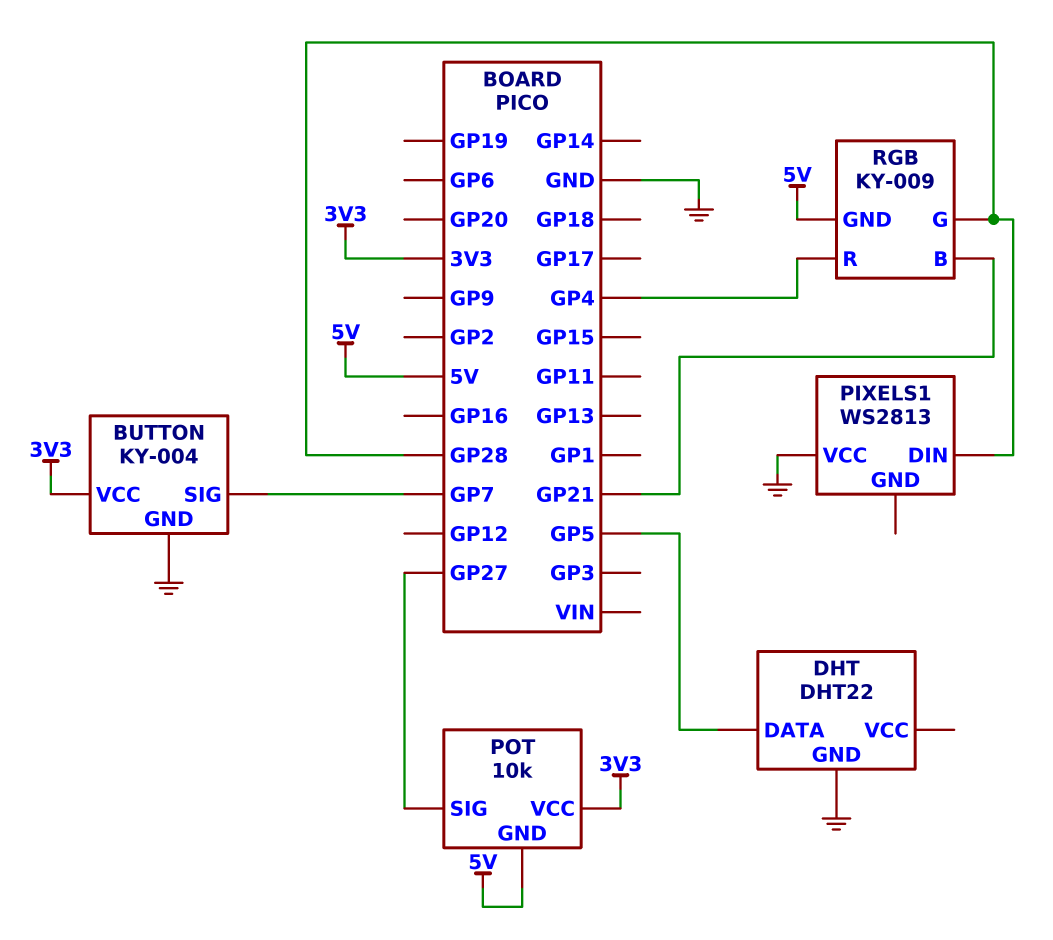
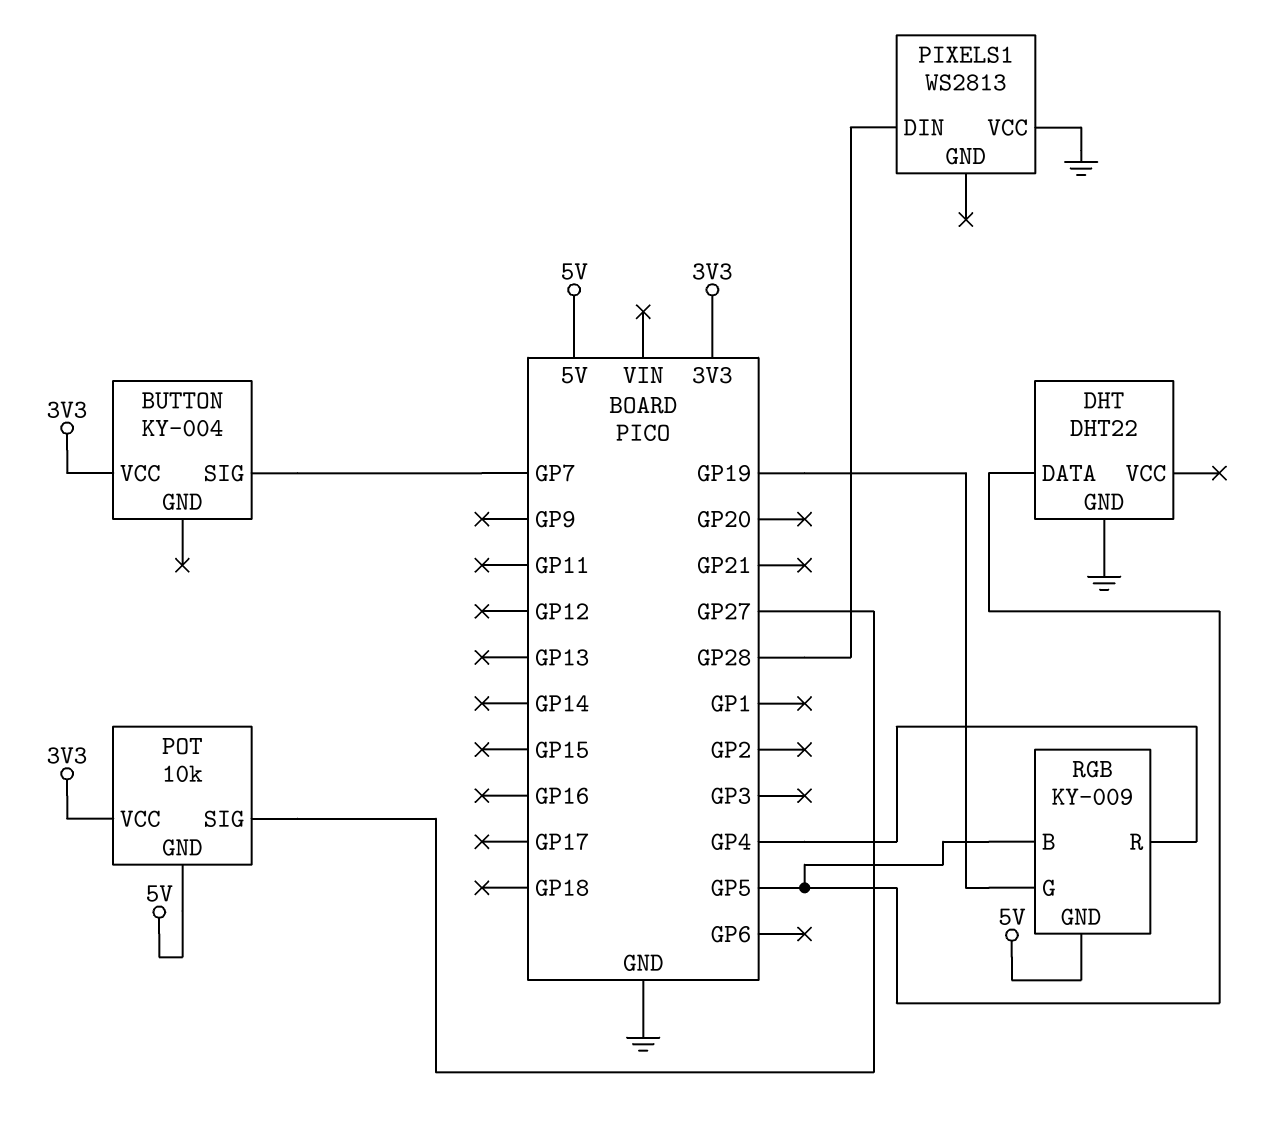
BUTTON pin GND: GND -> none
RGB pin B: GP21 -> GP5
RGB pin G: GP28 -> GP19

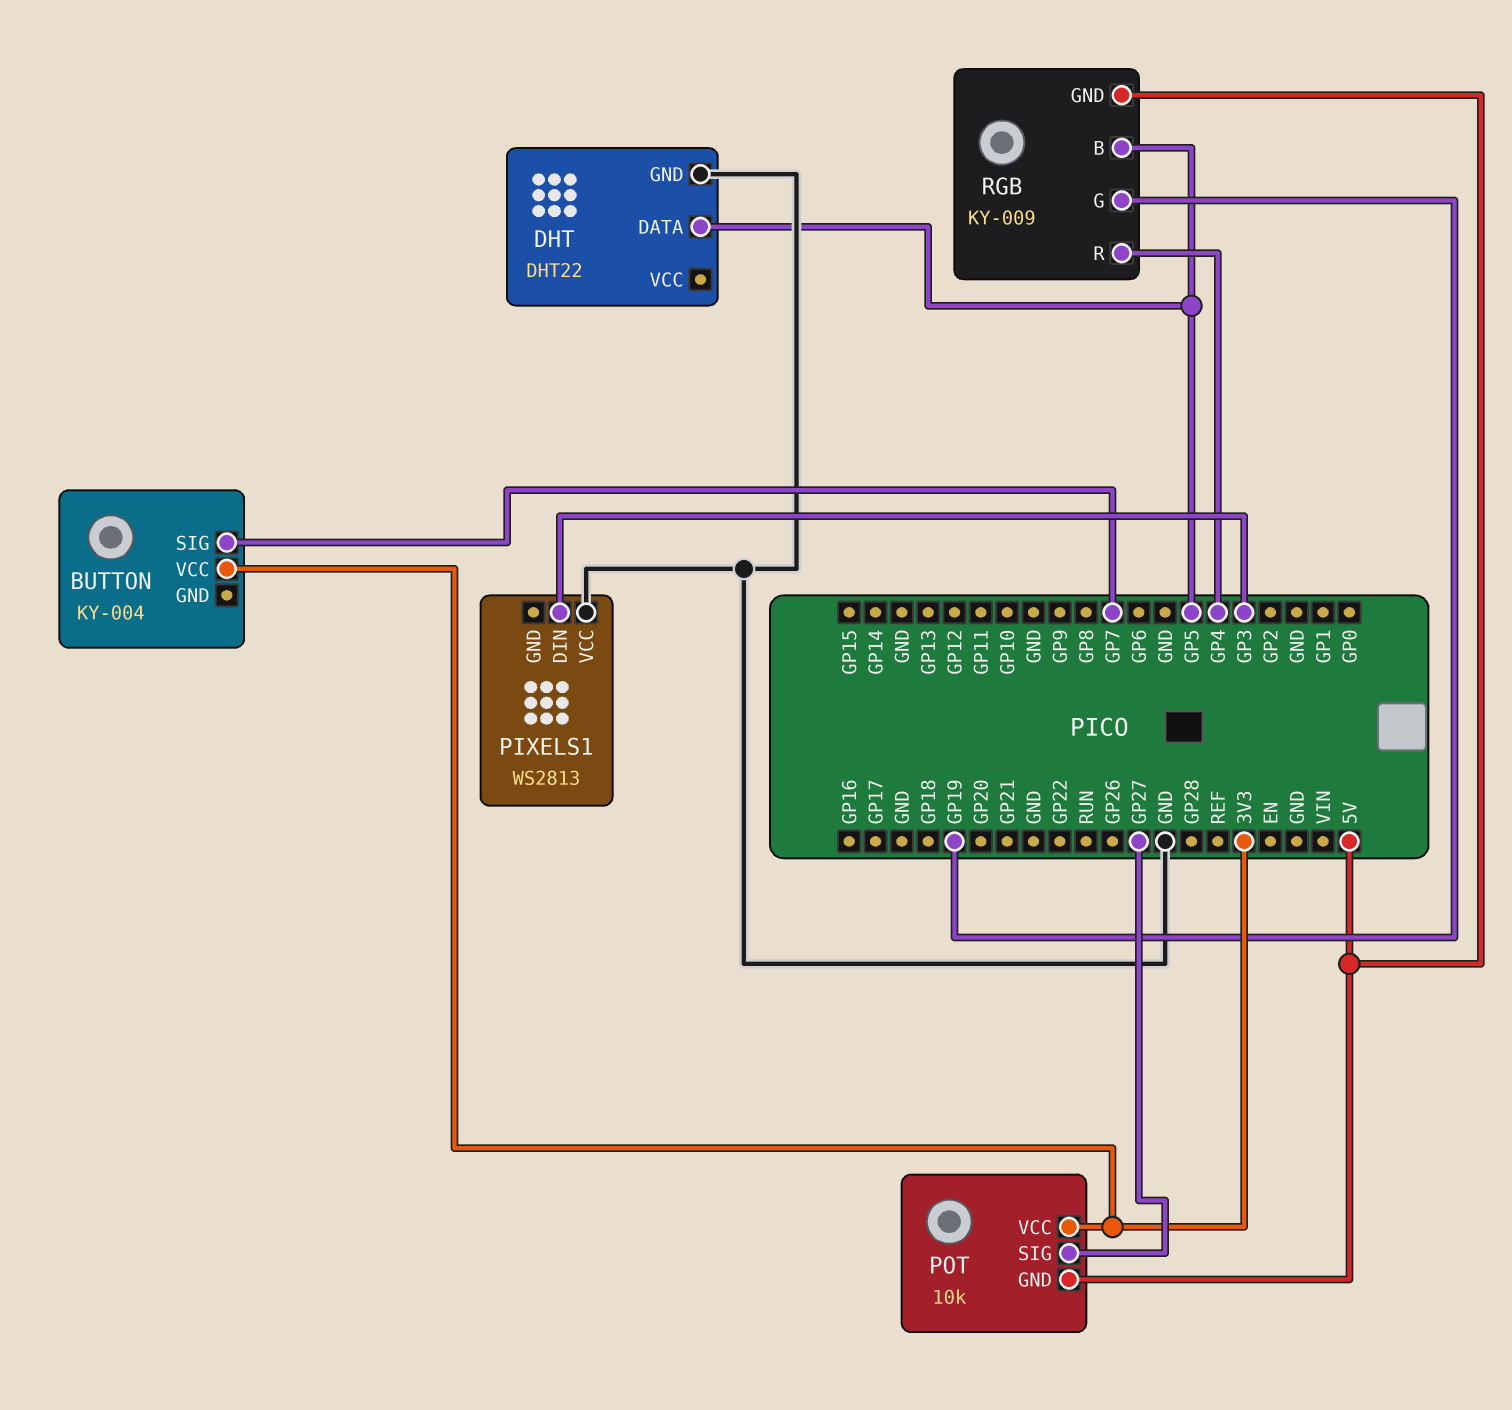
PIXELS1 pin DIN: GP28 -> GP3

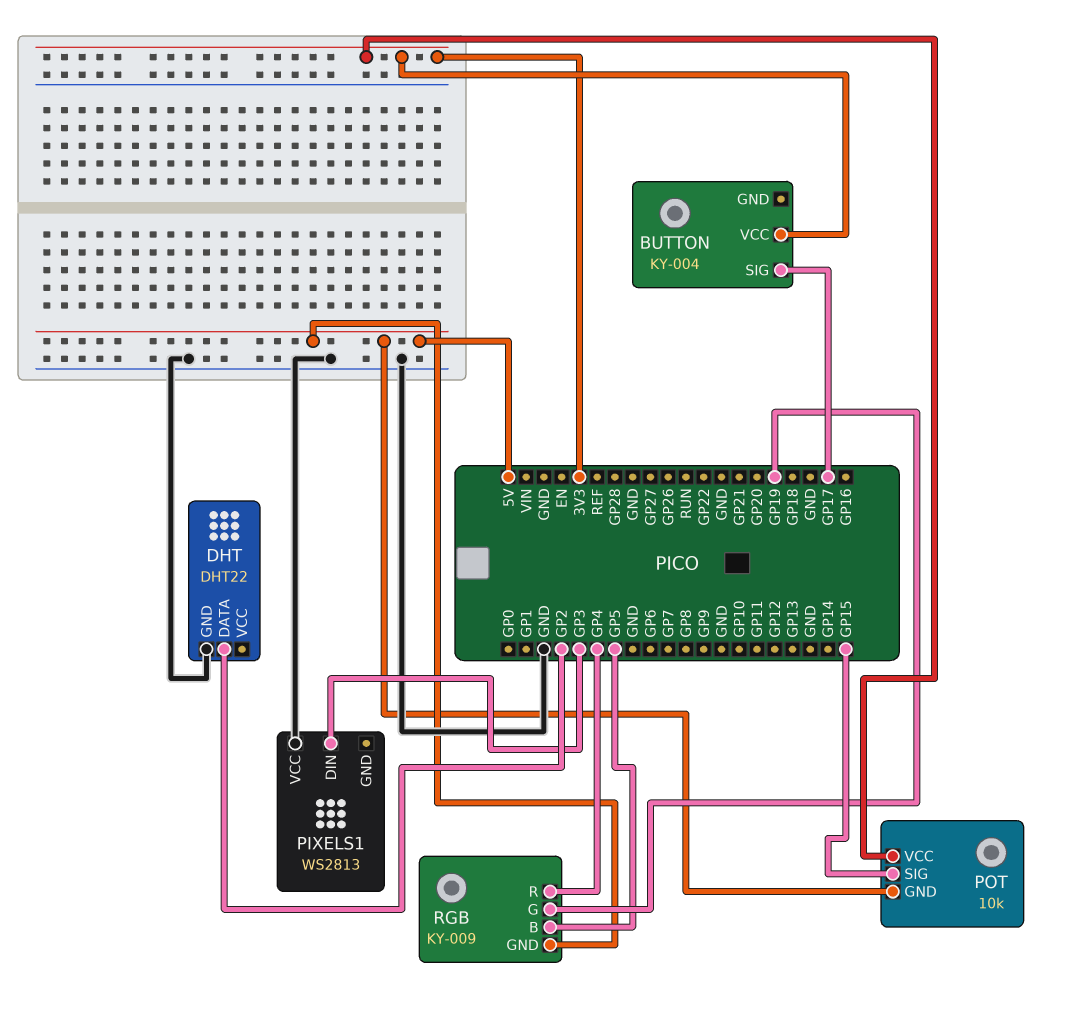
BUTTON pin SIG: GP7 -> GP17
DHT pin DATA: GP5 -> GP2
POT pin SIG: GP27 -> GP15

